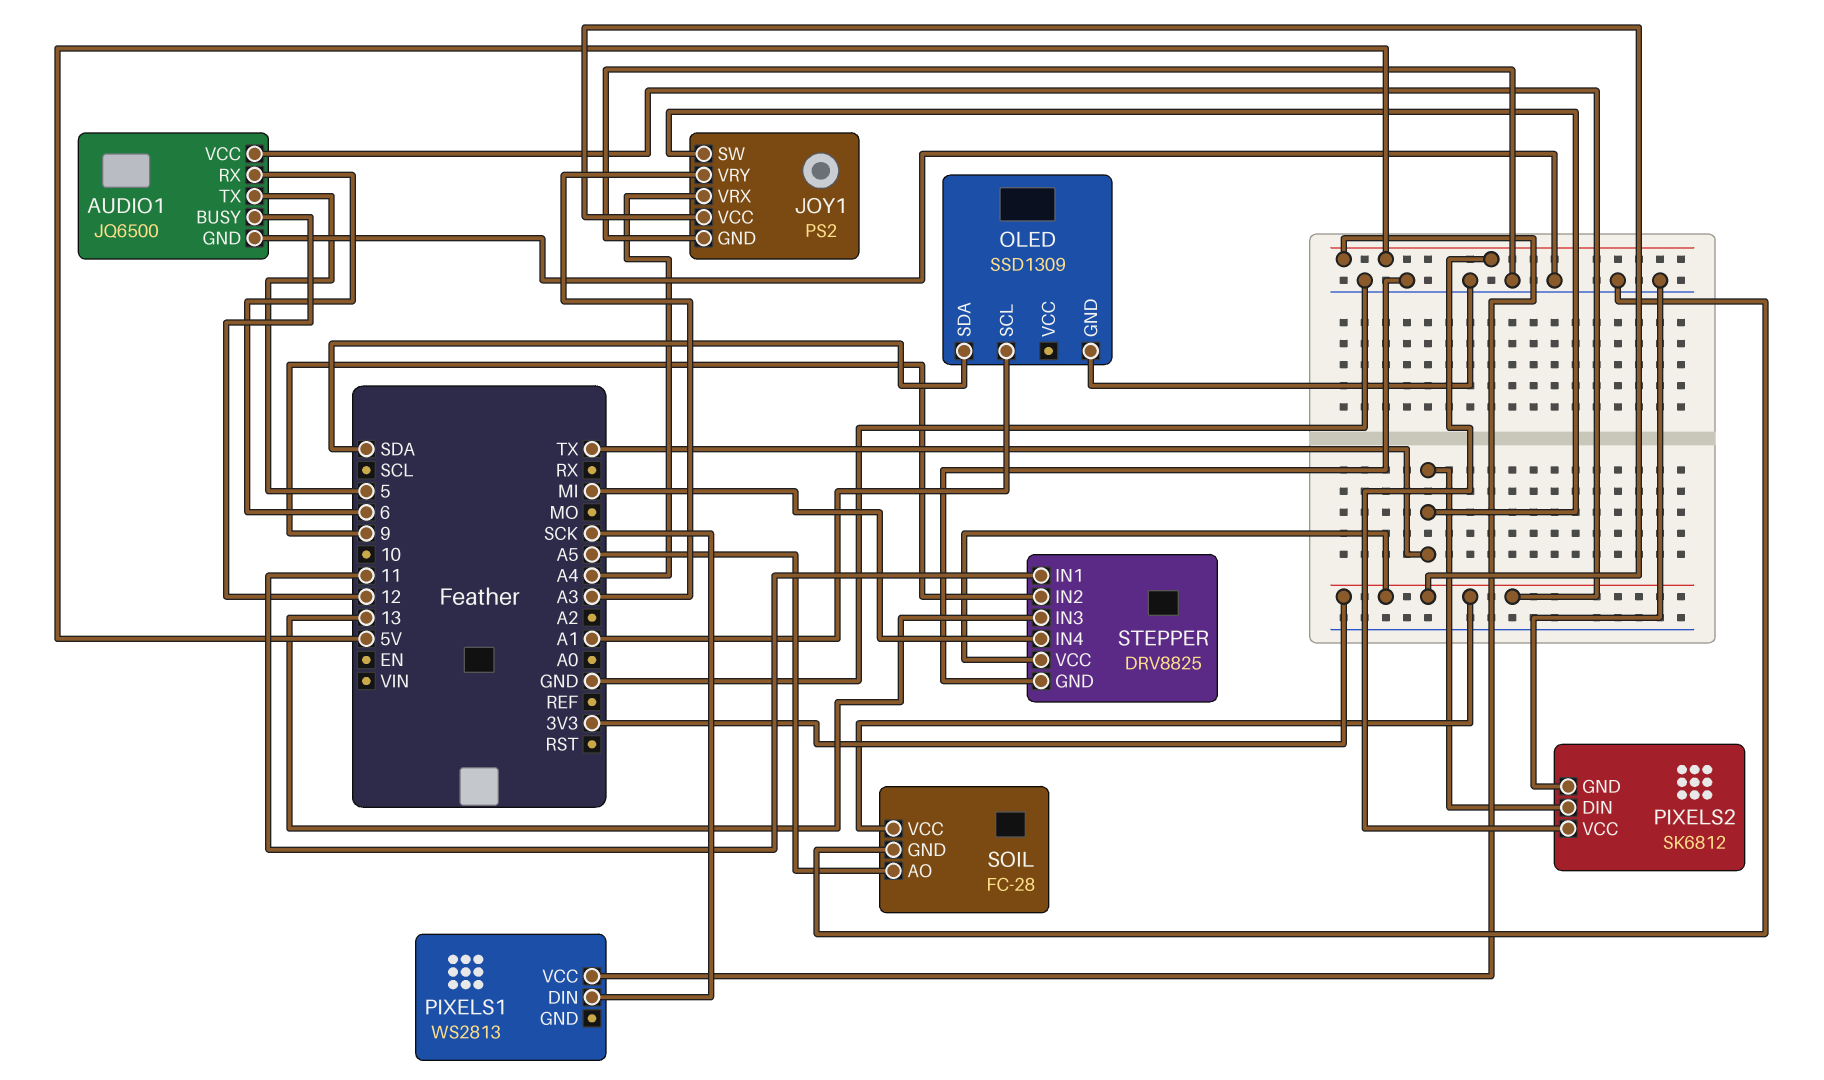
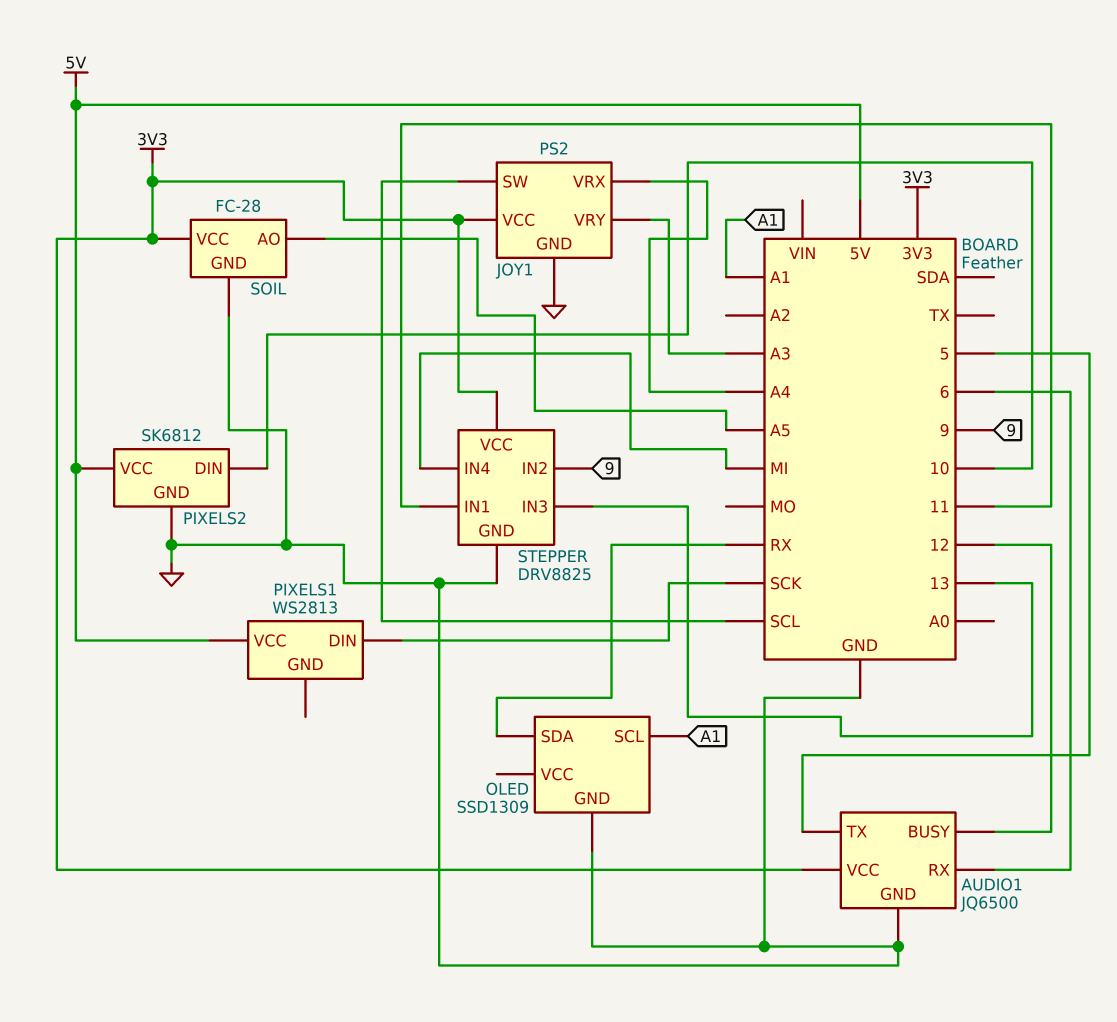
JOY1 pin SW: TX -> SCL
OLED pin SDA: SDA -> RX
PIXELS2 pin DIN: TX -> 10

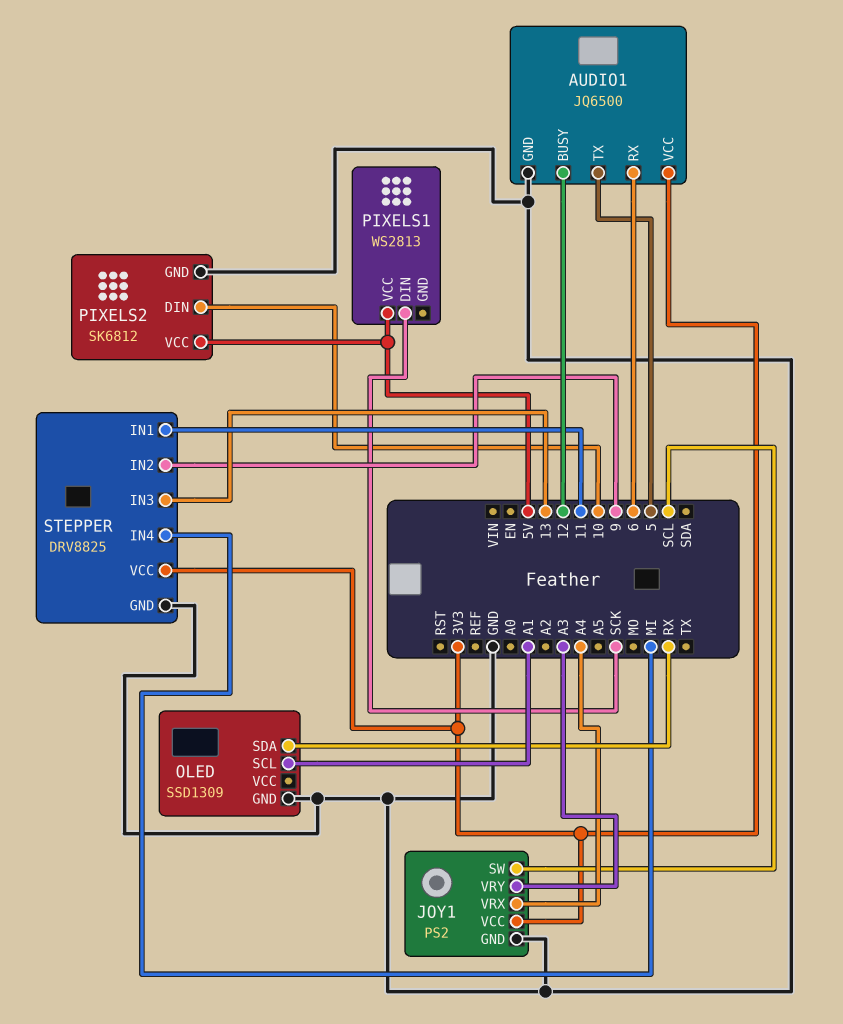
SOIL: FC-28 -> none
SOIL pin AO: A5 -> none
SOIL pin GND: GND -> none
SOIL pin VCC: 3V3 -> none

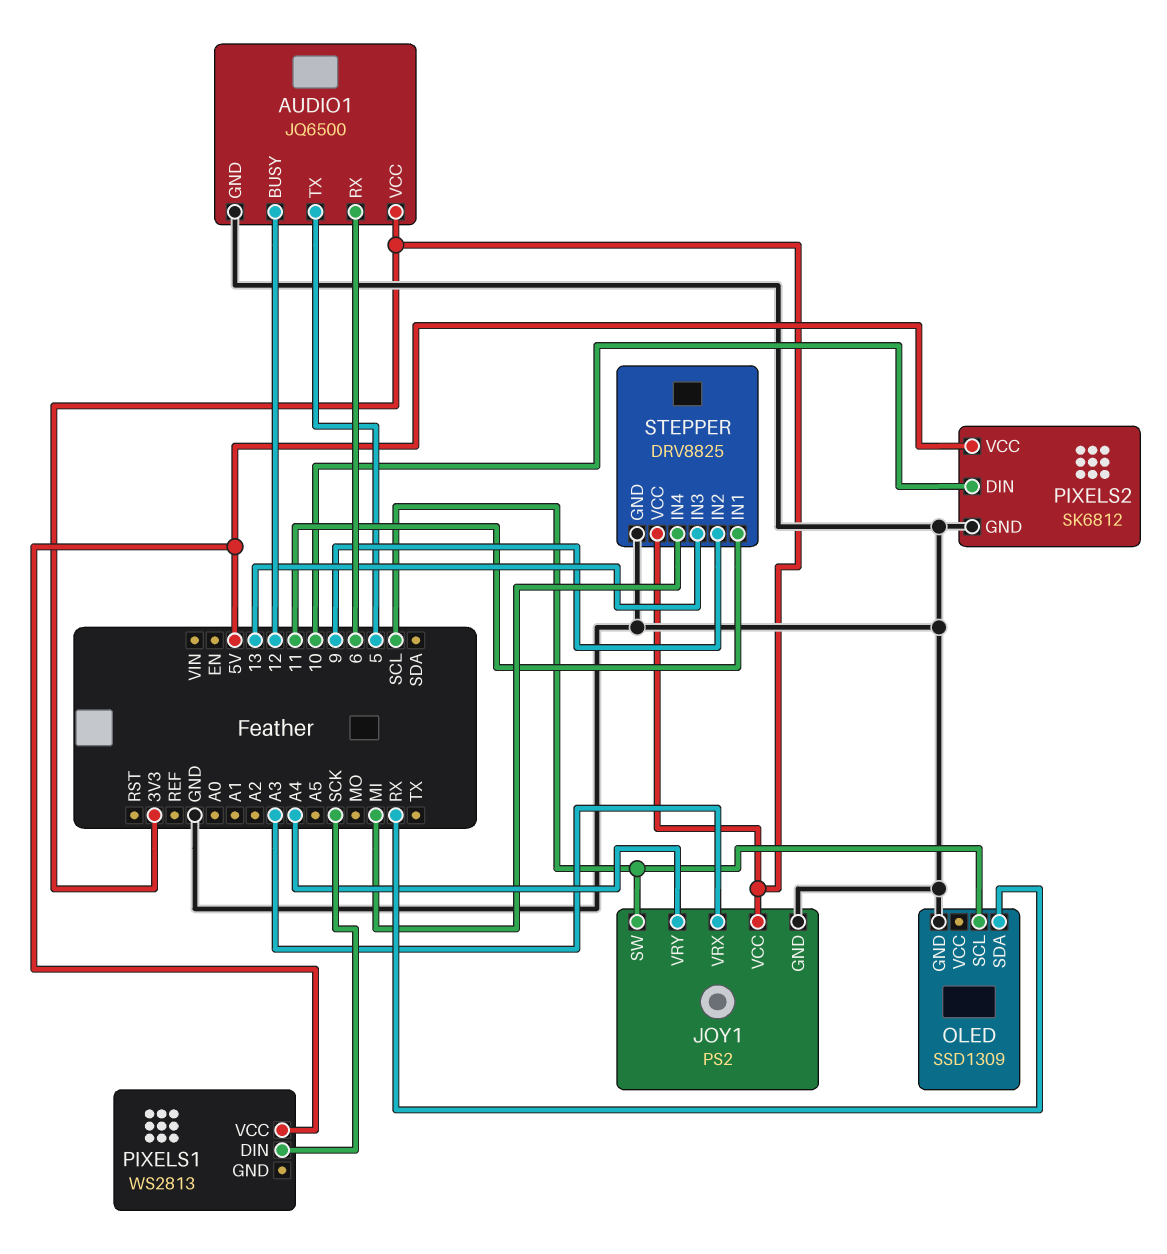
JOY1 pin VRX: A4 -> A3
JOY1 pin VRY: A3 -> A4
OLED pin SCL: A1 -> SCL

